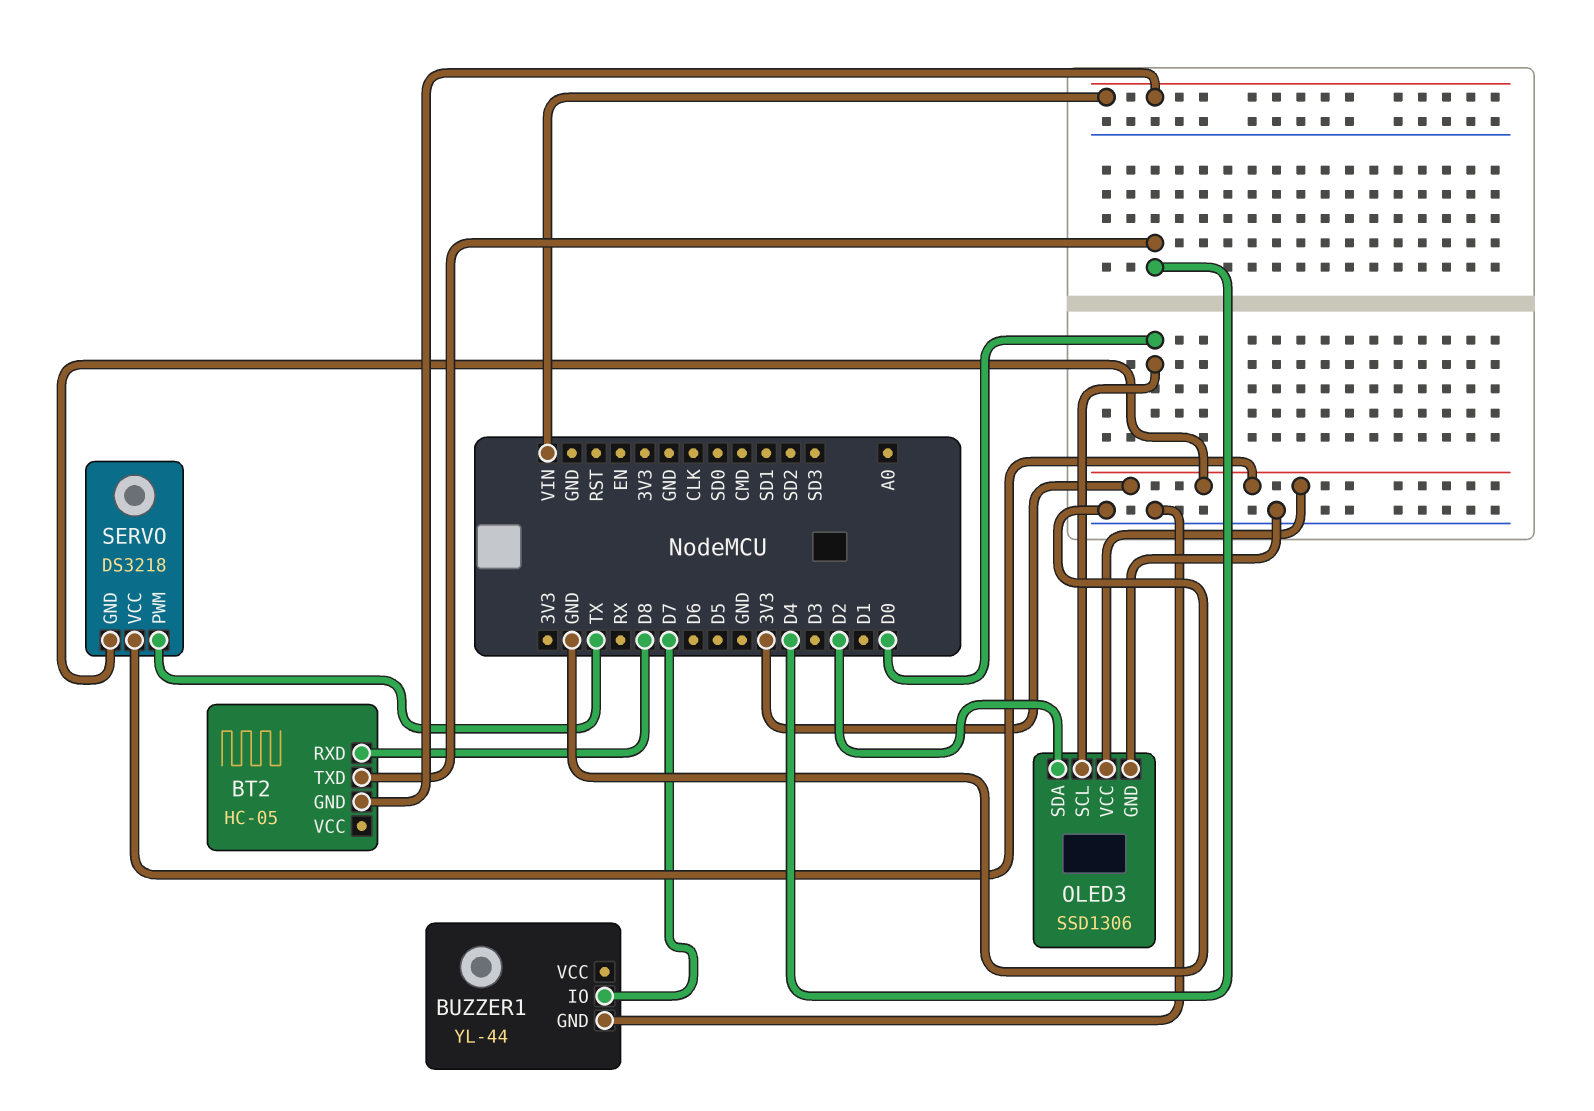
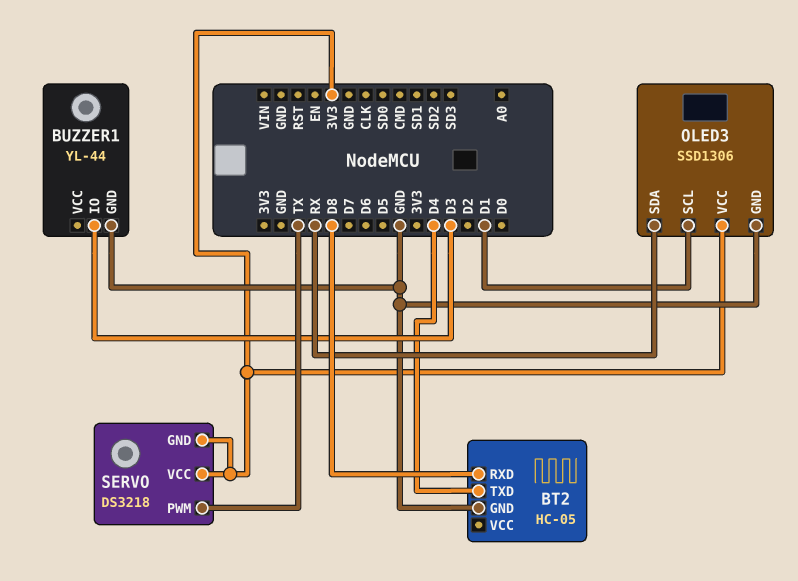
BT2 pin GND: VIN -> GND
BUZZER1 pin IO: D7 -> D3
OLED3 pin SCL: D0 -> D1
OLED3 pin SDA: D2 -> RX

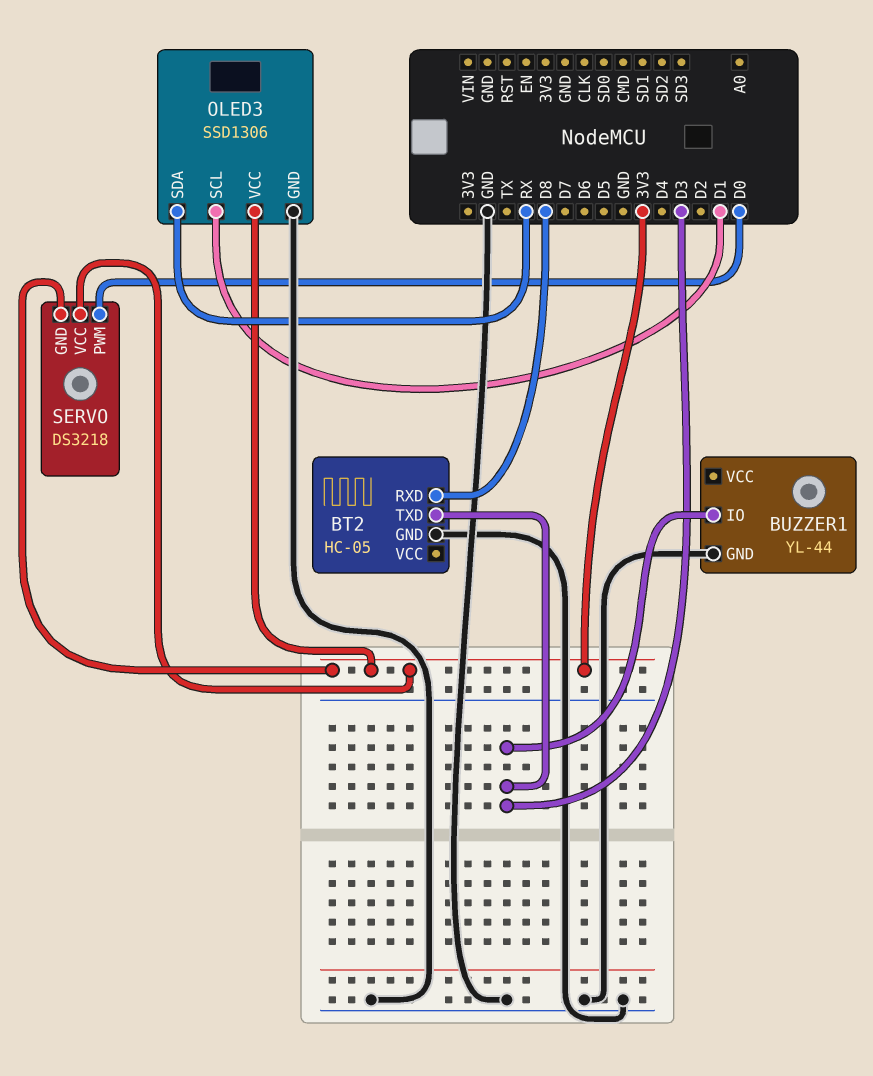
BT2 pin TXD: D4 -> D3
SERVO pin PWM: TX -> D0

